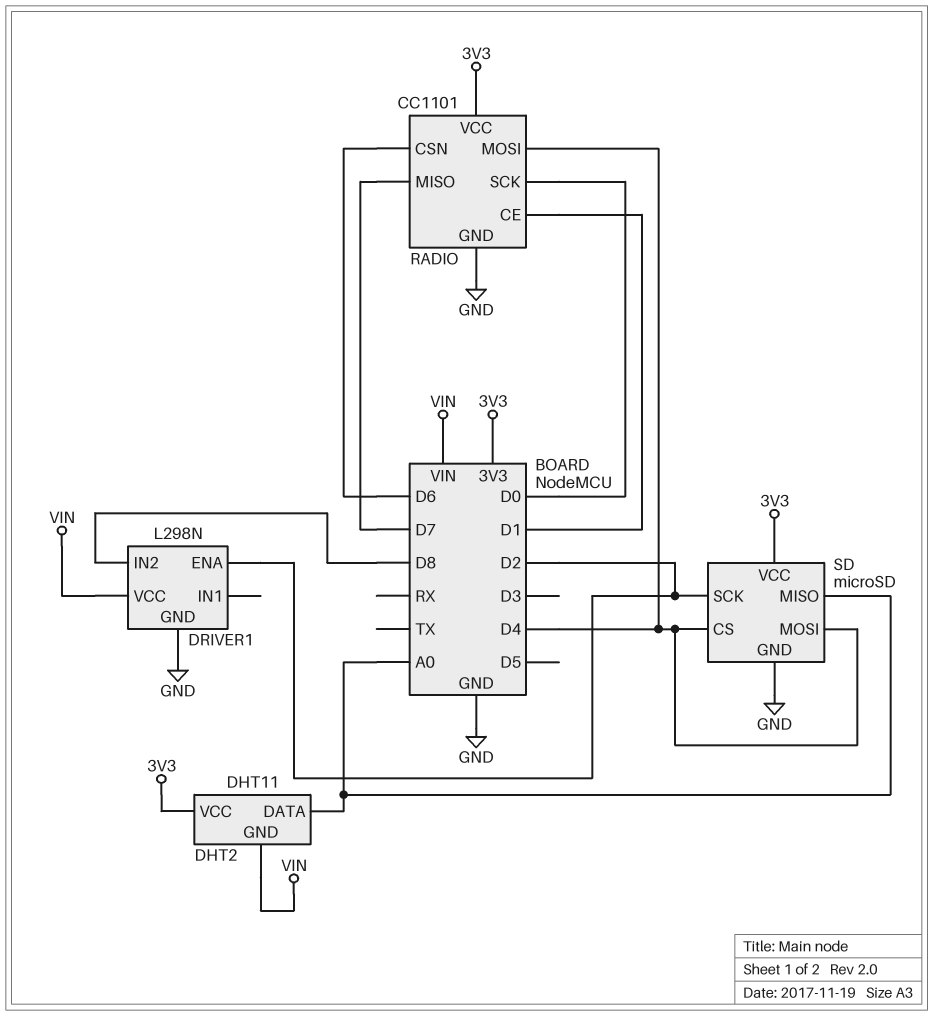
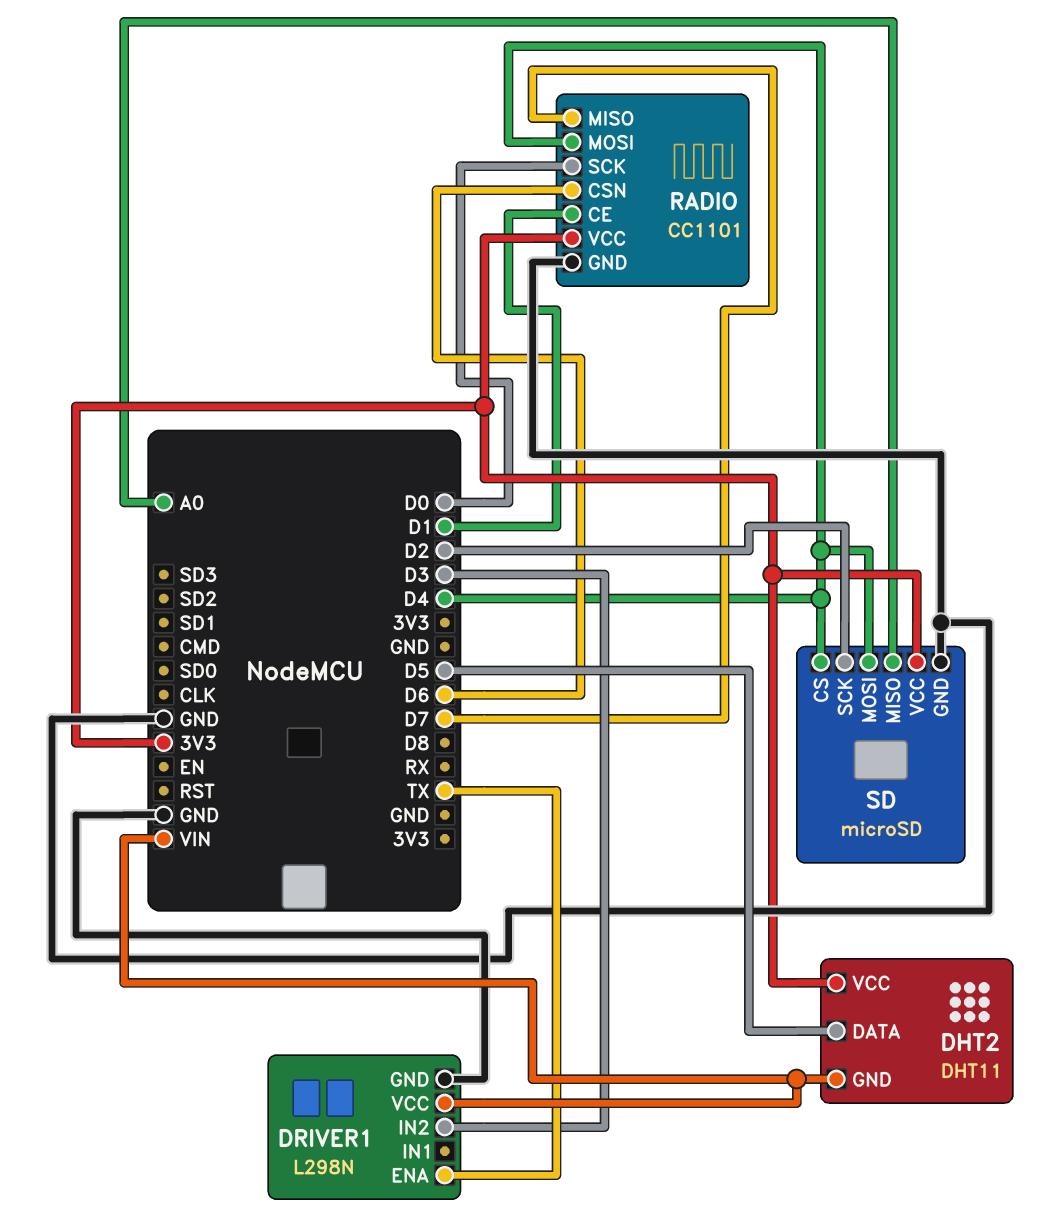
DHT2 pin DATA: A0 -> D5
DRIVER1 pin ENA: D2 -> TX
DRIVER1 pin IN2: D8 -> D3

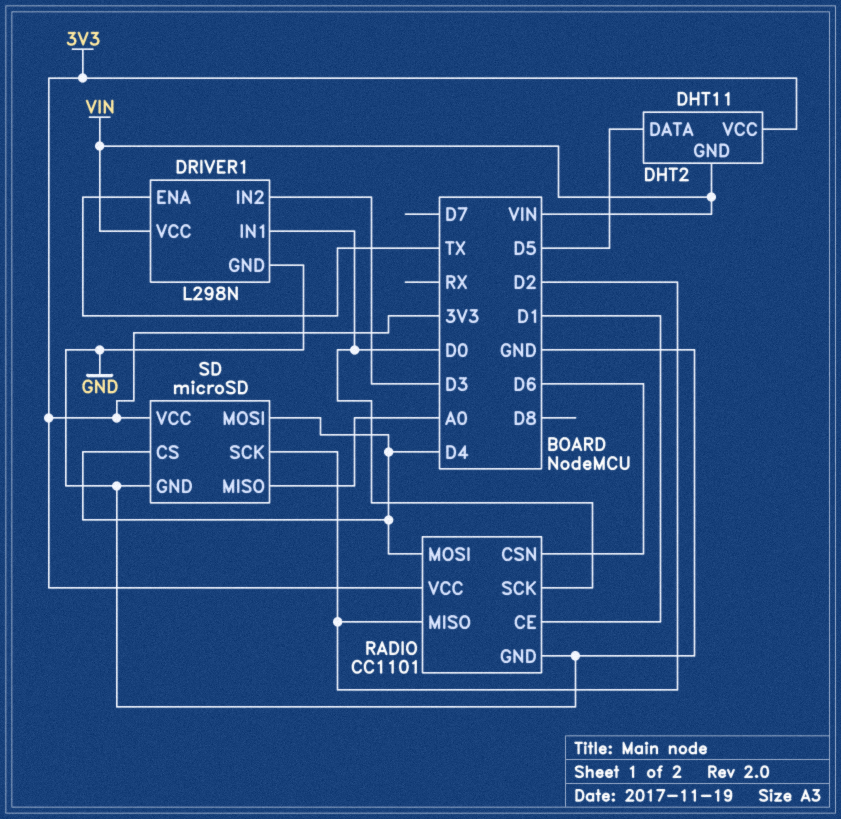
DRIVER1 pin IN1: none -> D0
RADIO pin MISO: D7 -> D2

